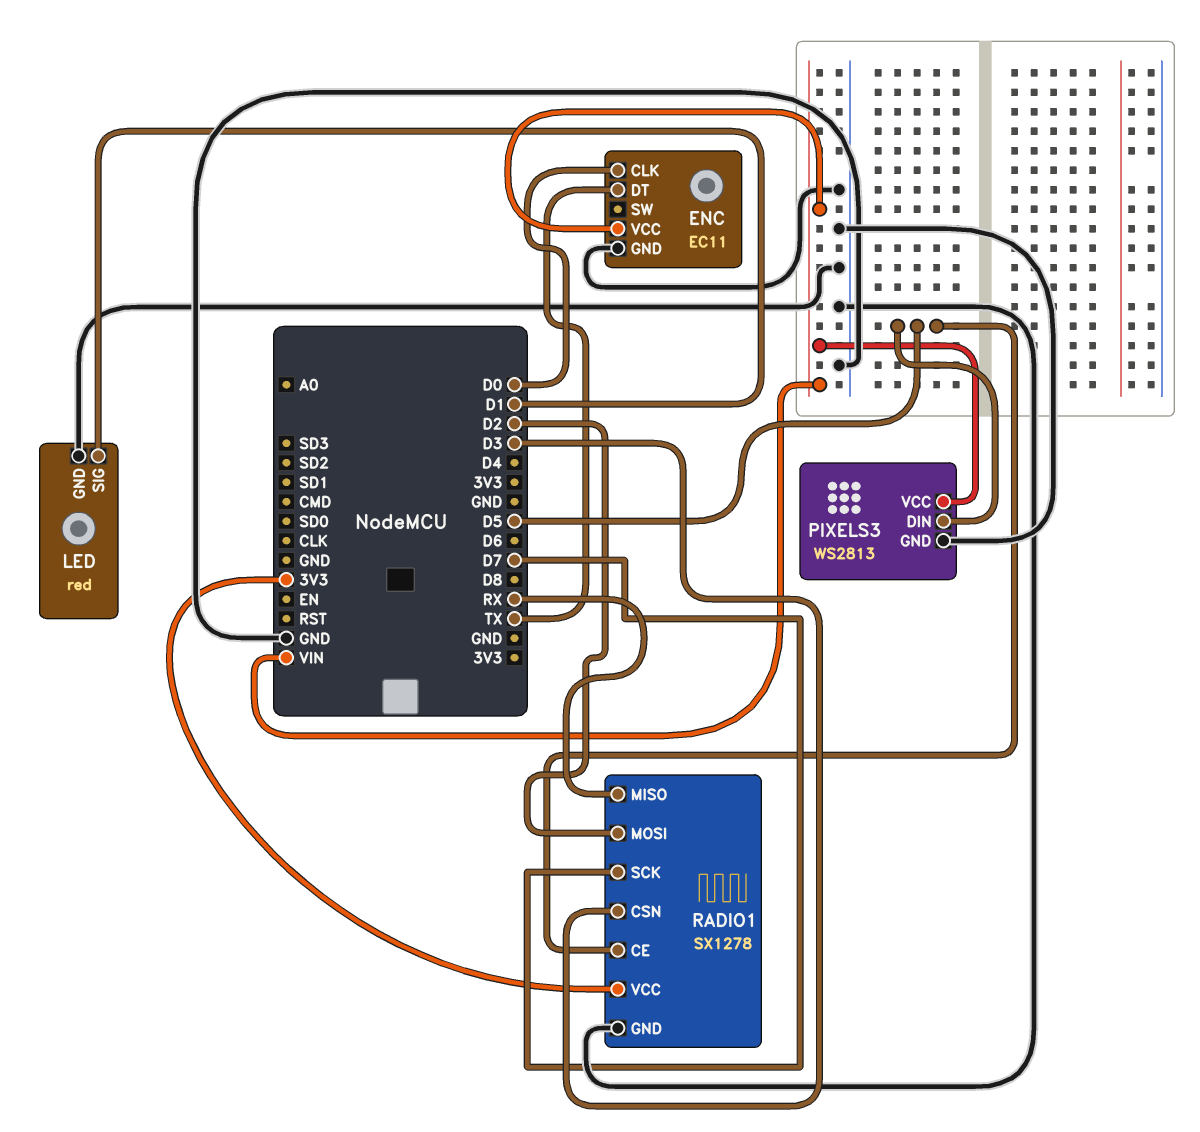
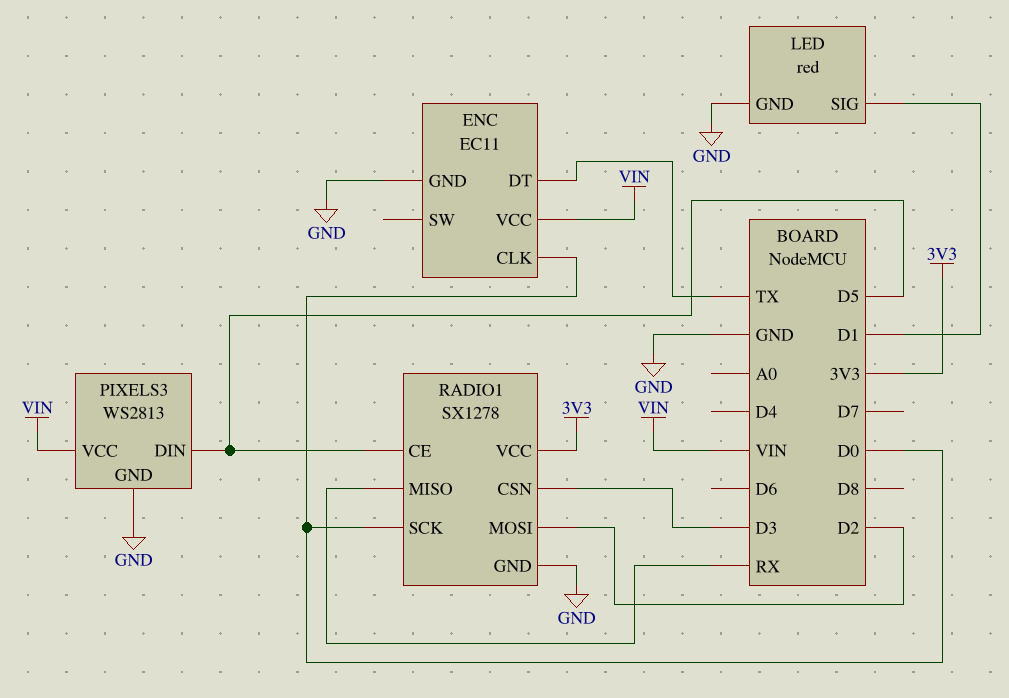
RADIO1 pin SCK: D7 -> D0

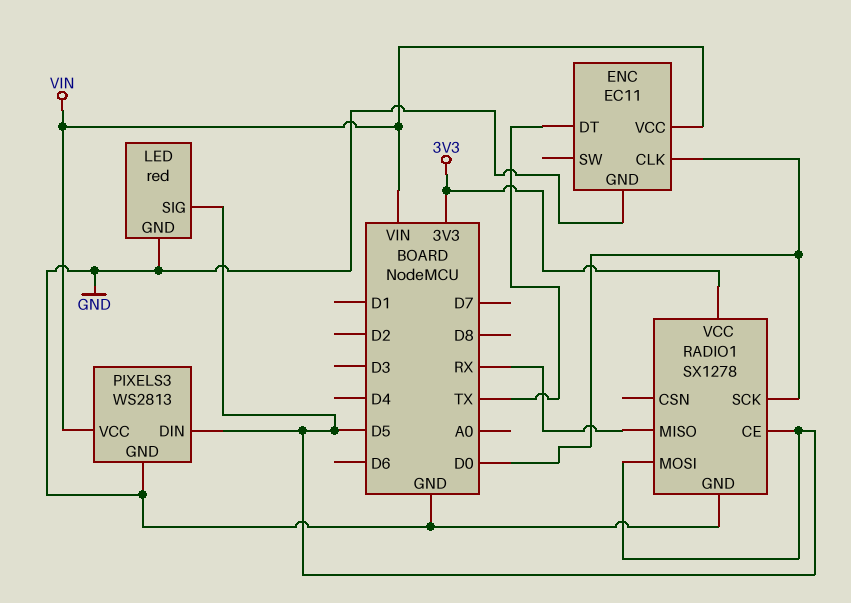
LED pin SIG: D1 -> D5
RADIO1 pin CSN: D3 -> none
RADIO1 pin MOSI: D2 -> D5

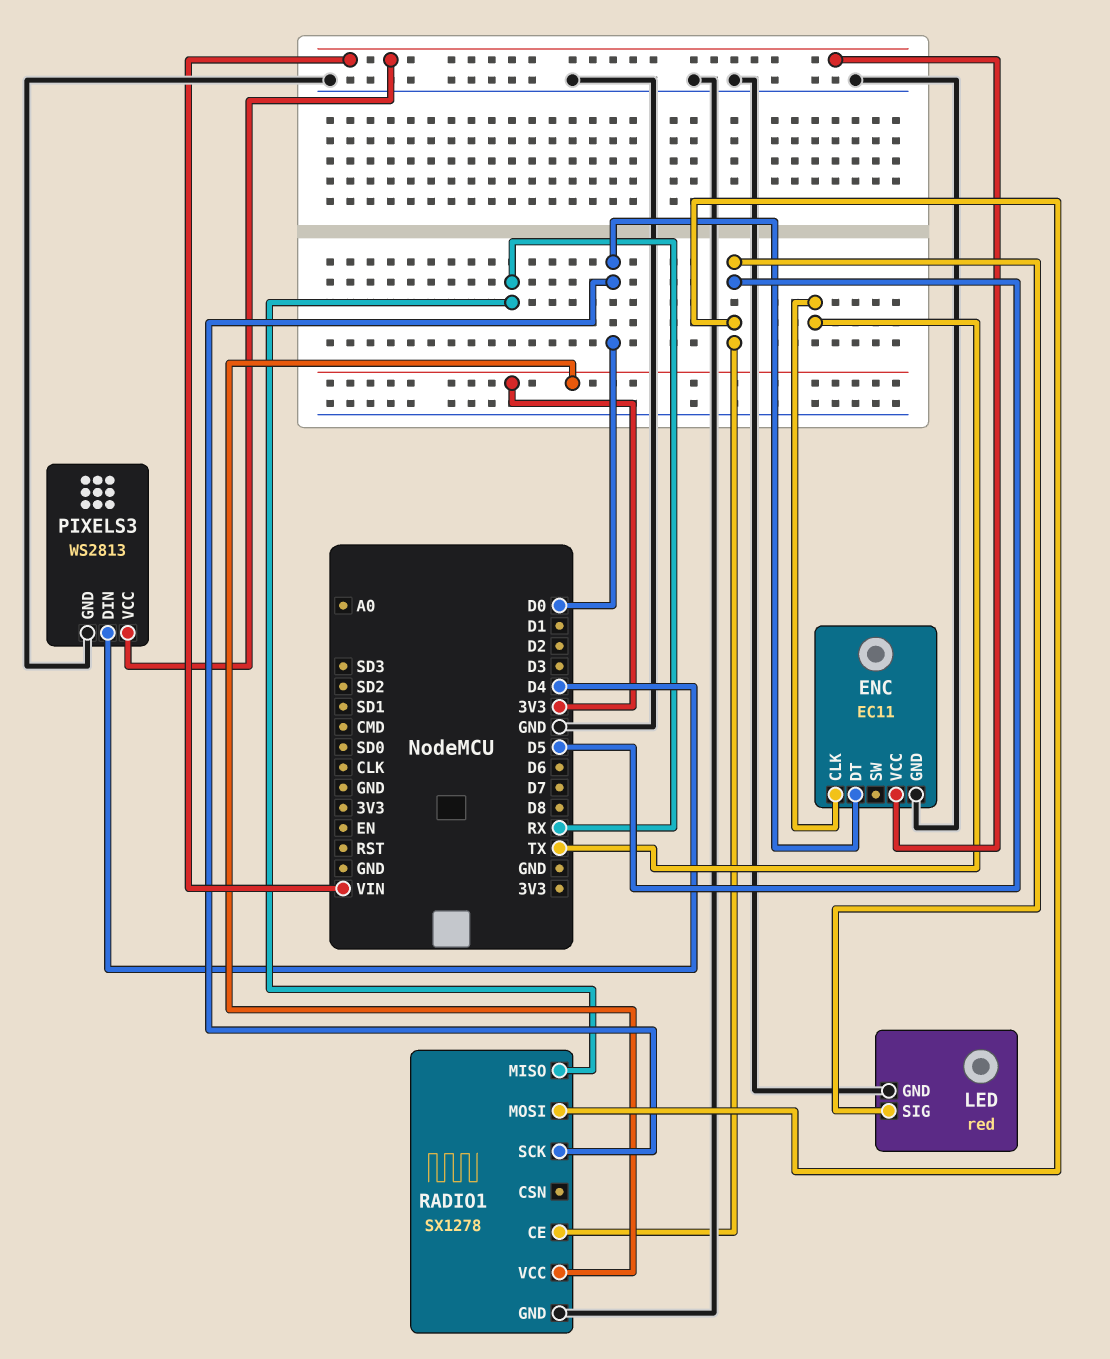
ENC pin CLK: D0 -> TX
ENC pin DT: TX -> D0
PIXELS3 pin DIN: D5 -> D4

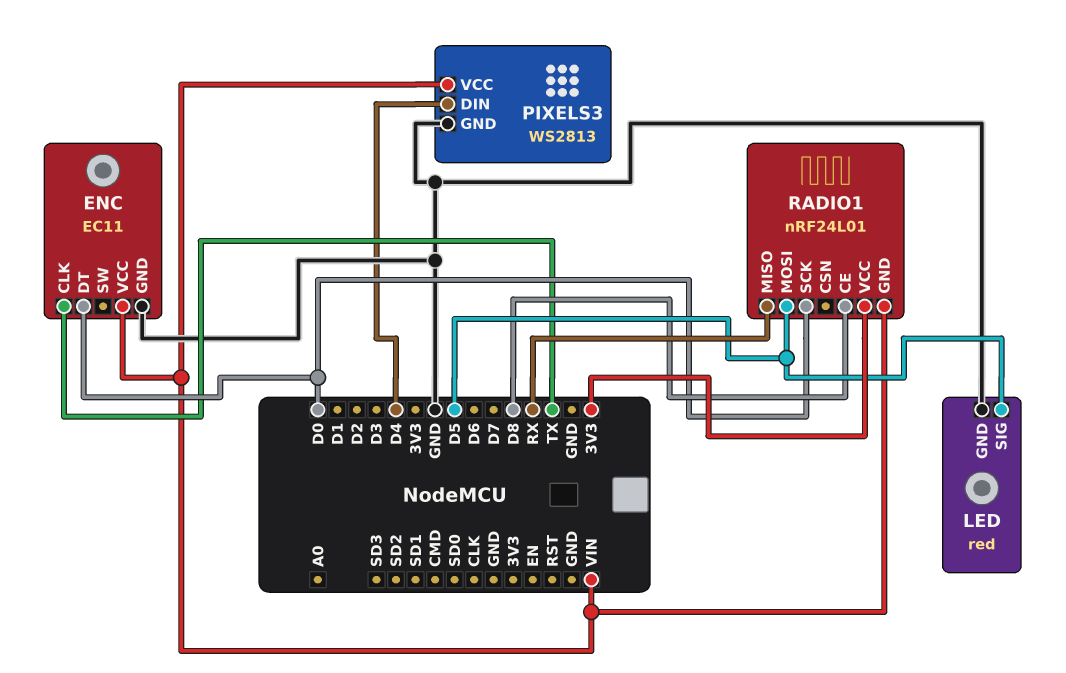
RADIO1: SX1278 -> nRF24L01
RADIO1 pin CE: D5 -> D8
RADIO1 pin GND: GND -> VIN

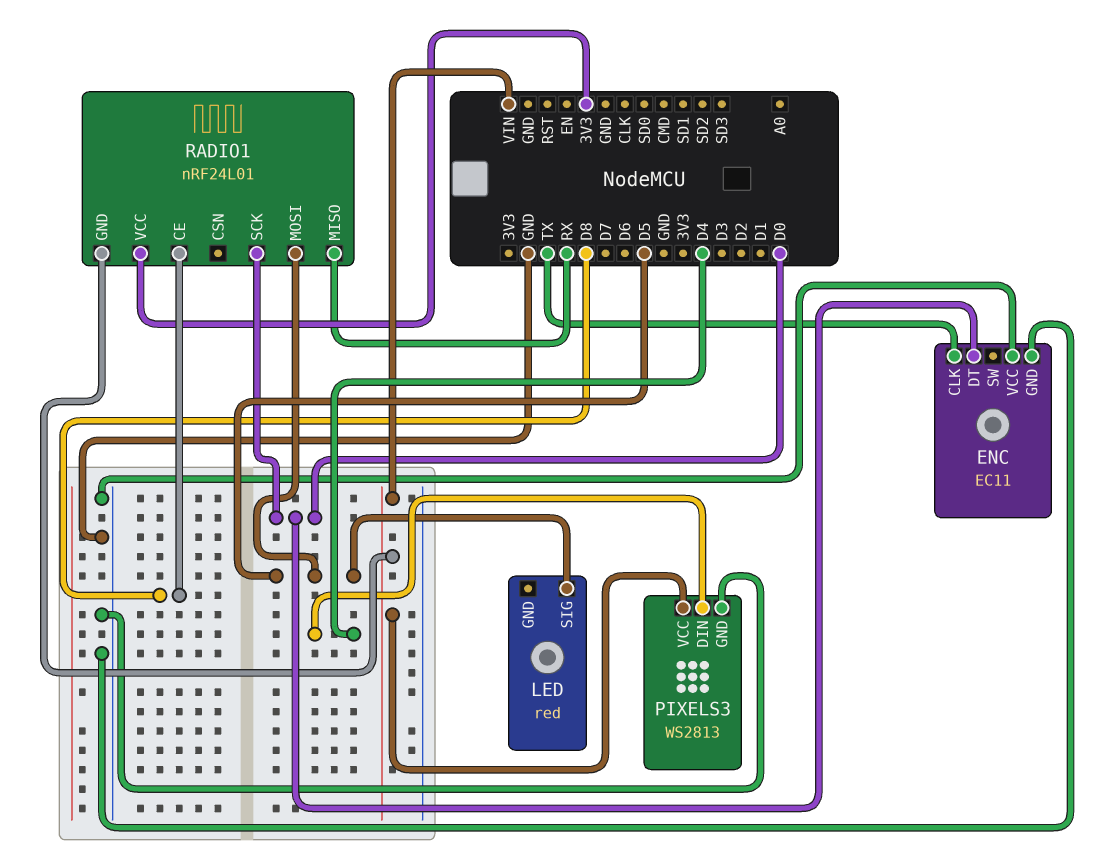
ENC pin VCC: VIN -> GND
LED pin GND: GND -> none

